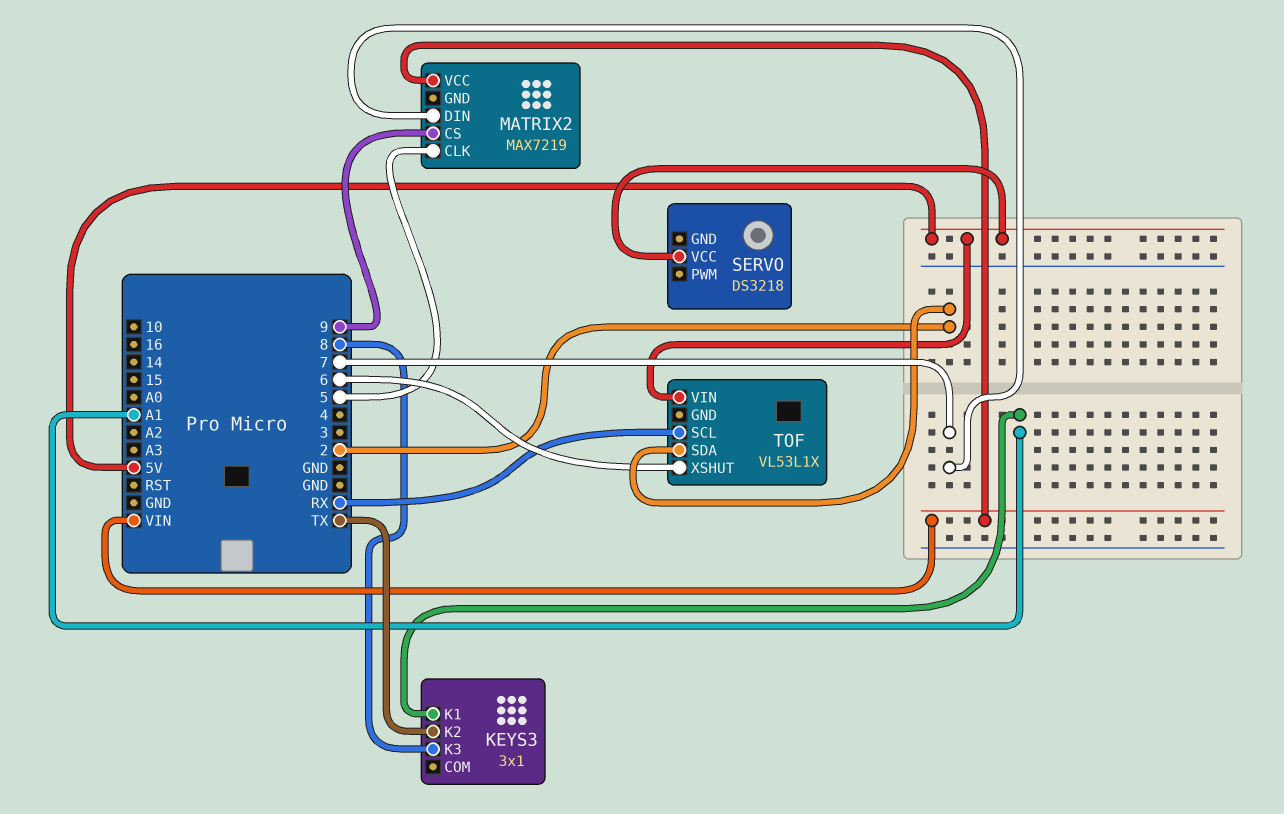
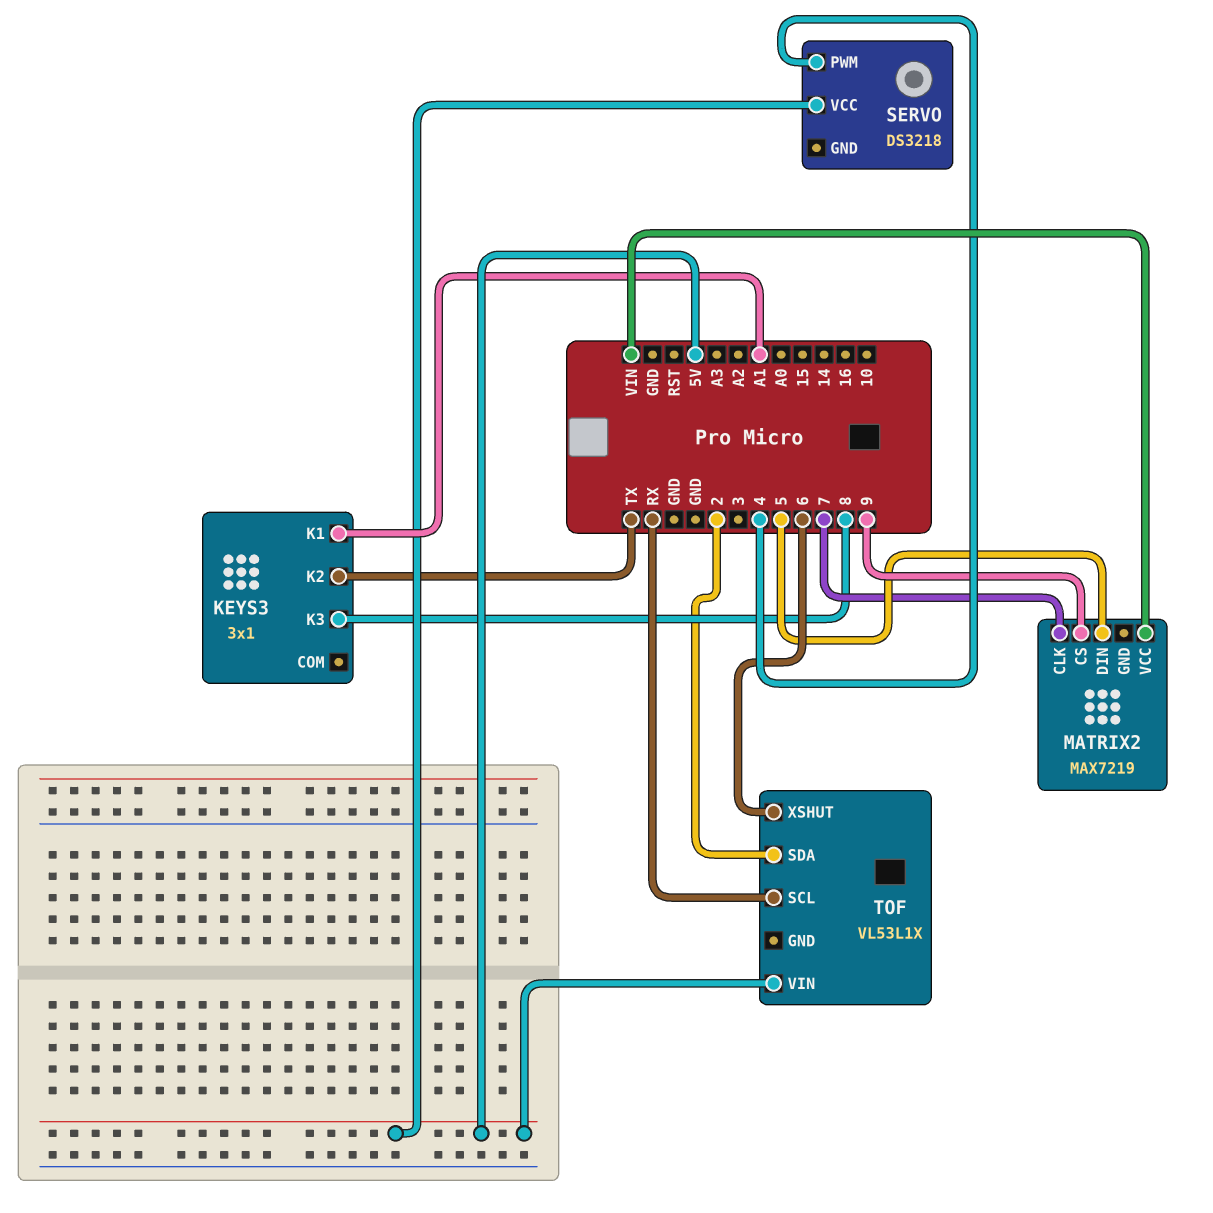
MATRIX2 pin CLK: 5 -> 7
MATRIX2 pin DIN: 7 -> 5
SERVO pin PWM: none -> 4

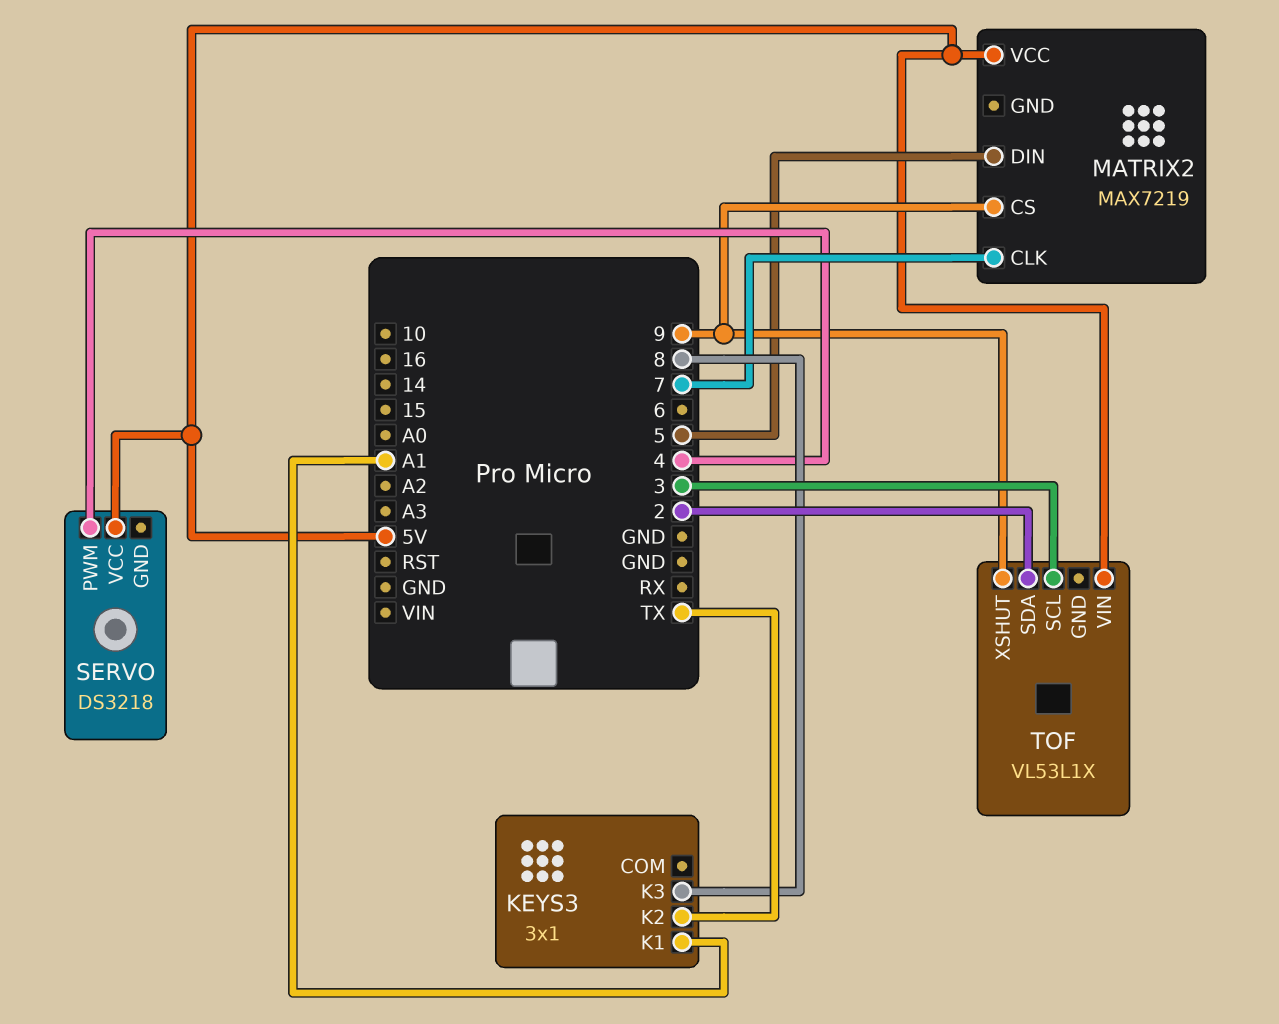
MATRIX2 pin VCC: VIN -> 5V
TOF pin SCL: RX -> 3
TOF pin XSHUT: 6 -> 9

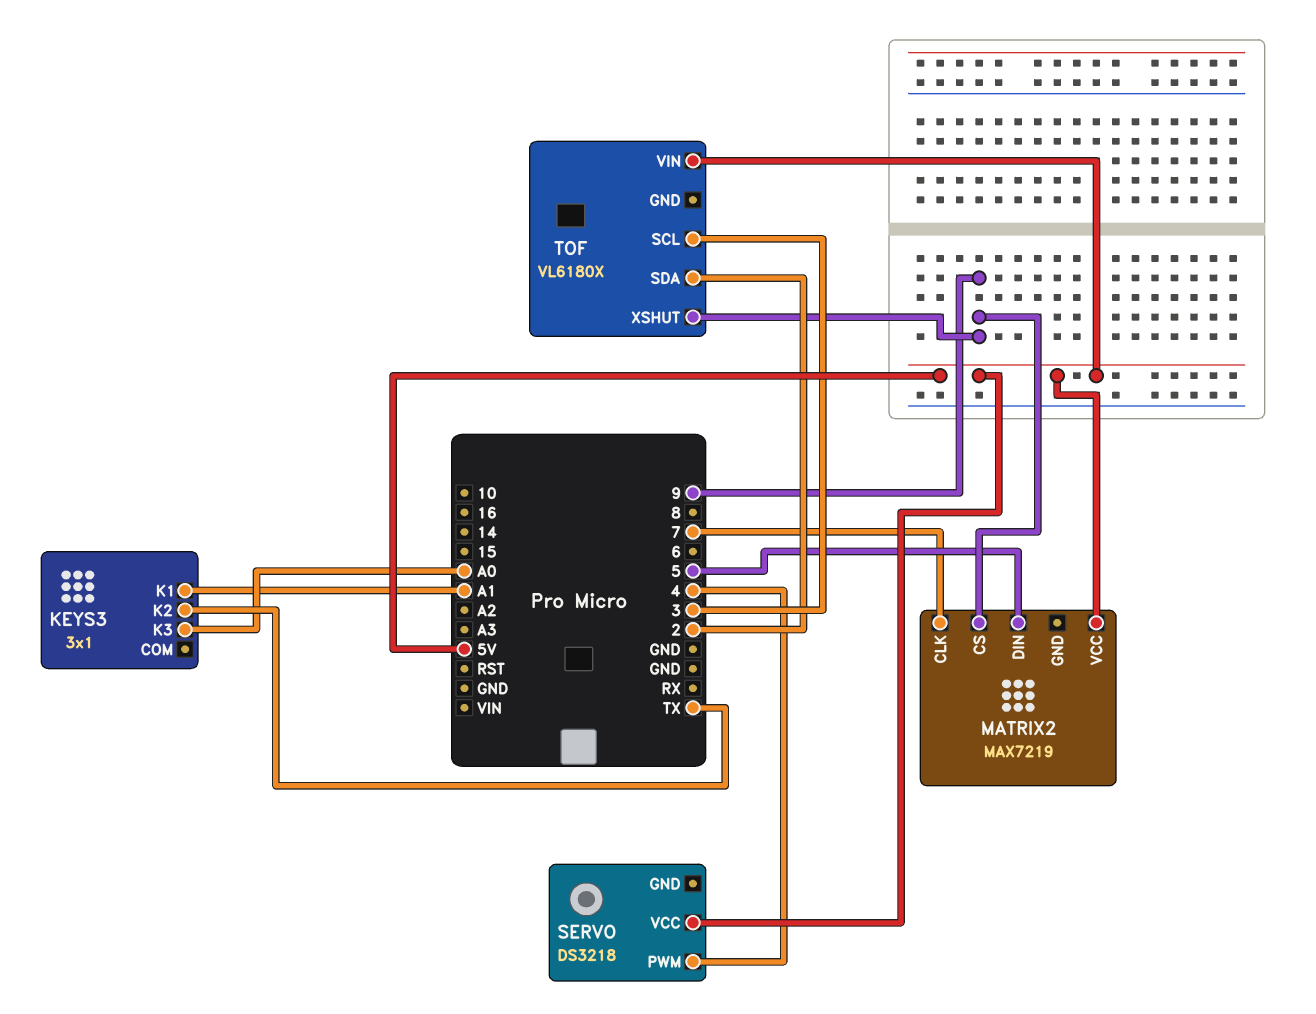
KEYS3 pin K3: 8 -> A0
TOF: VL53L1X -> VL6180X

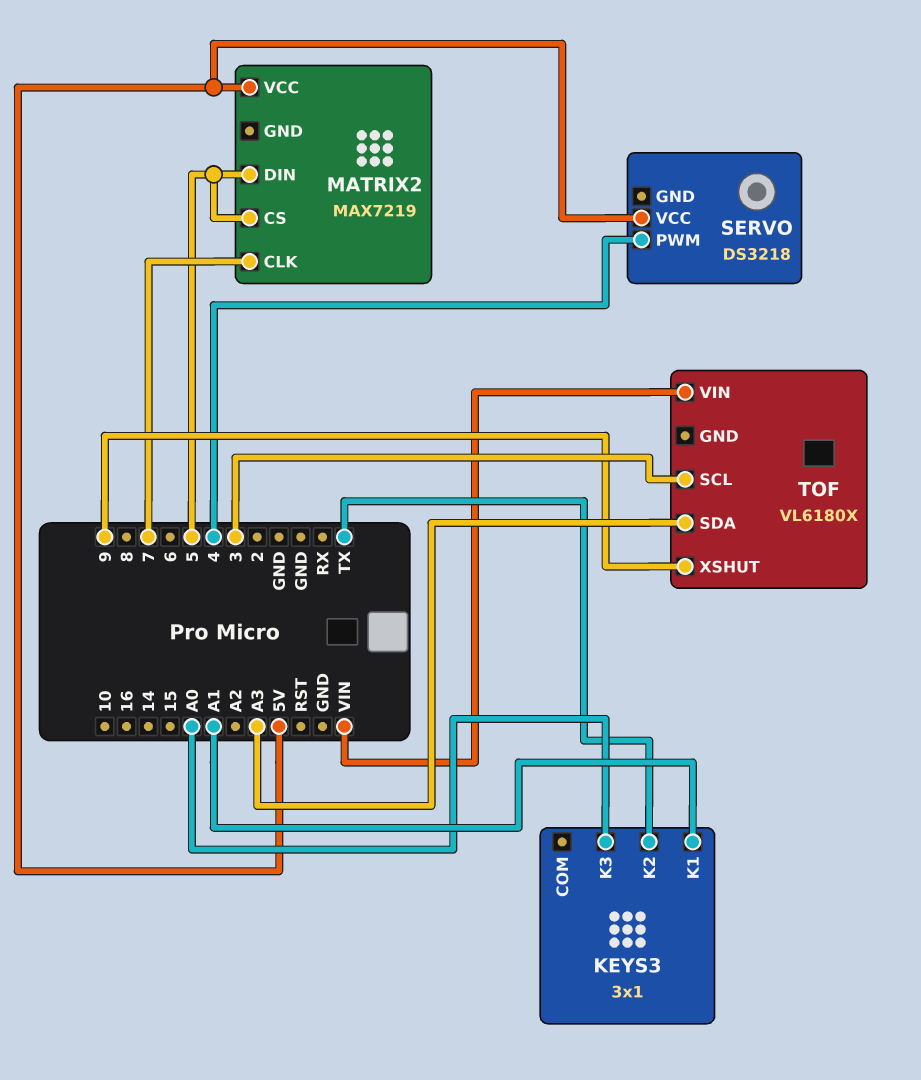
MATRIX2 pin CS: 9 -> 5
TOF pin SDA: 2 -> A3
TOF pin VIN: 5V -> VIN

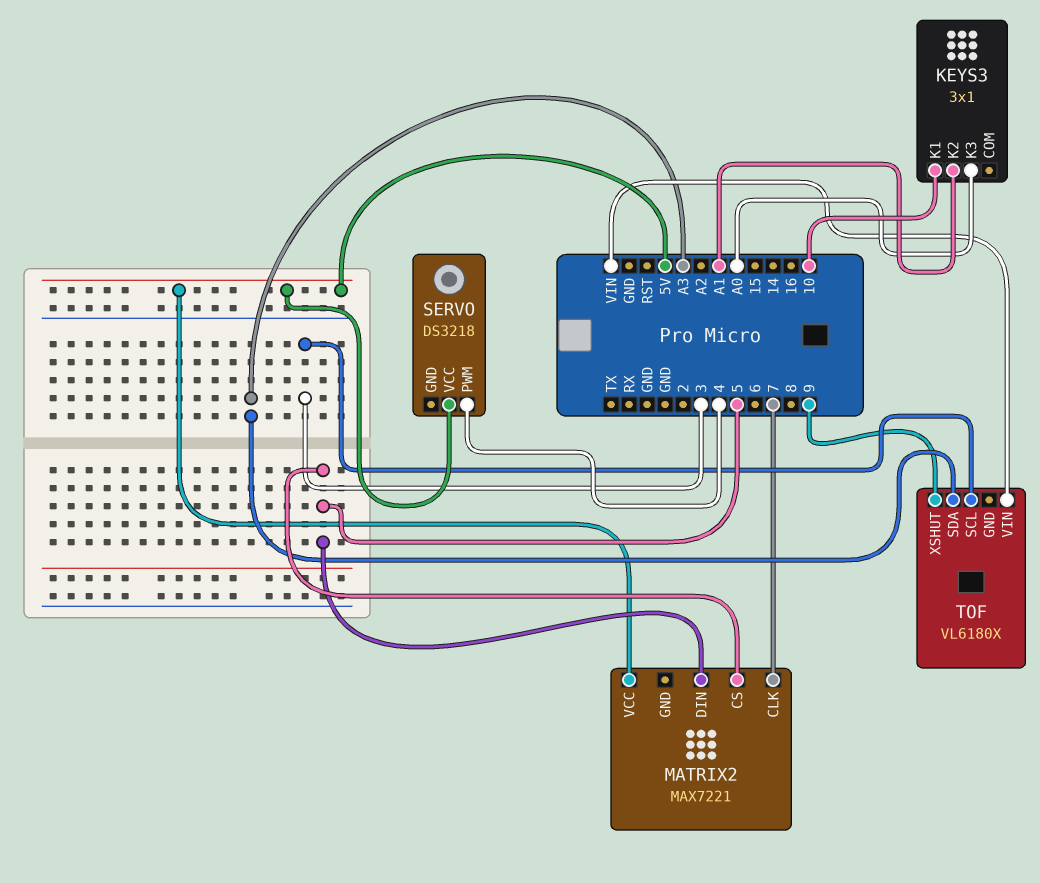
KEYS3 pin K1: A1 -> 10
KEYS3 pin K2: TX -> A1
MATRIX2: MAX7219 -> MAX7221

